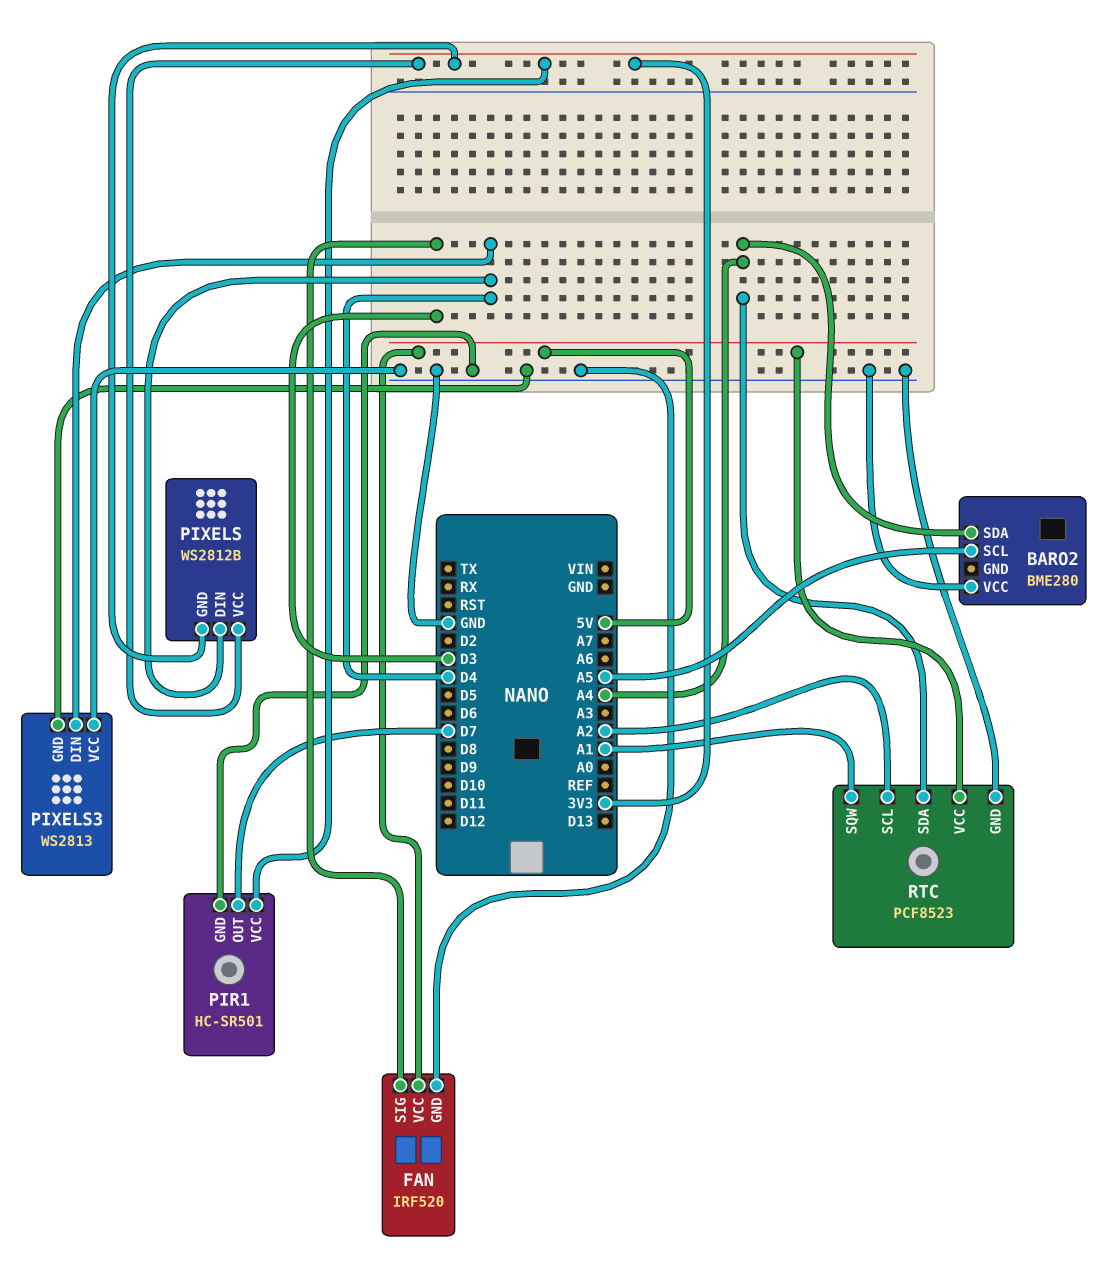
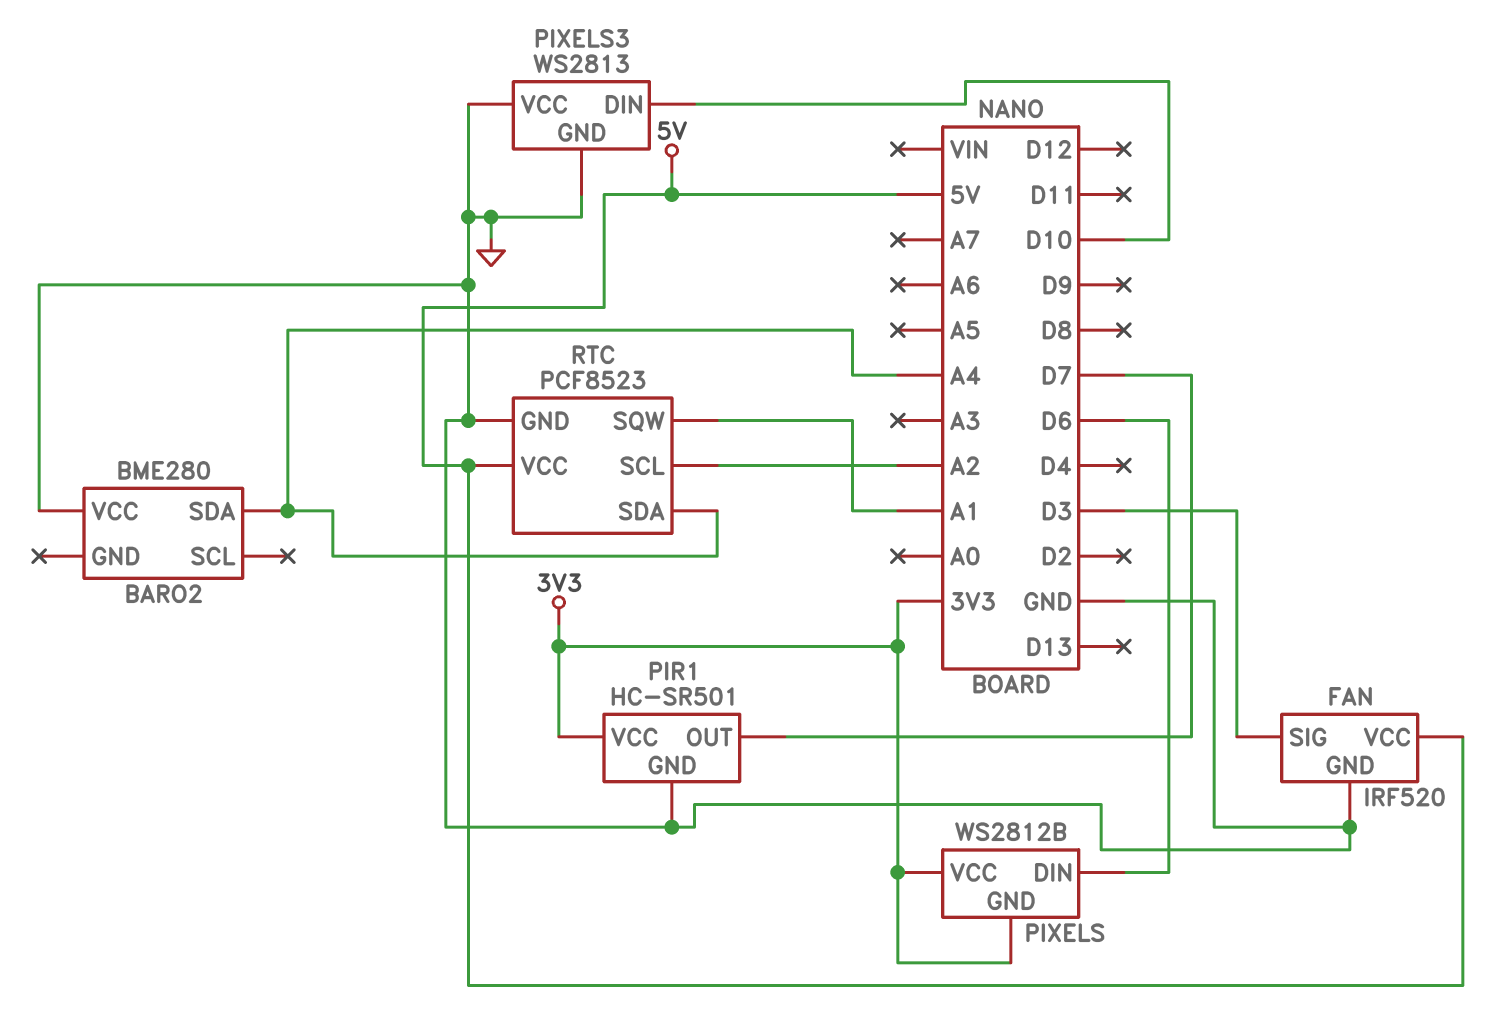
BARO2 pin SCL: A5 -> none
PIXELS pin DIN: D4 -> D6
PIXELS3 pin DIN: D4 -> D10

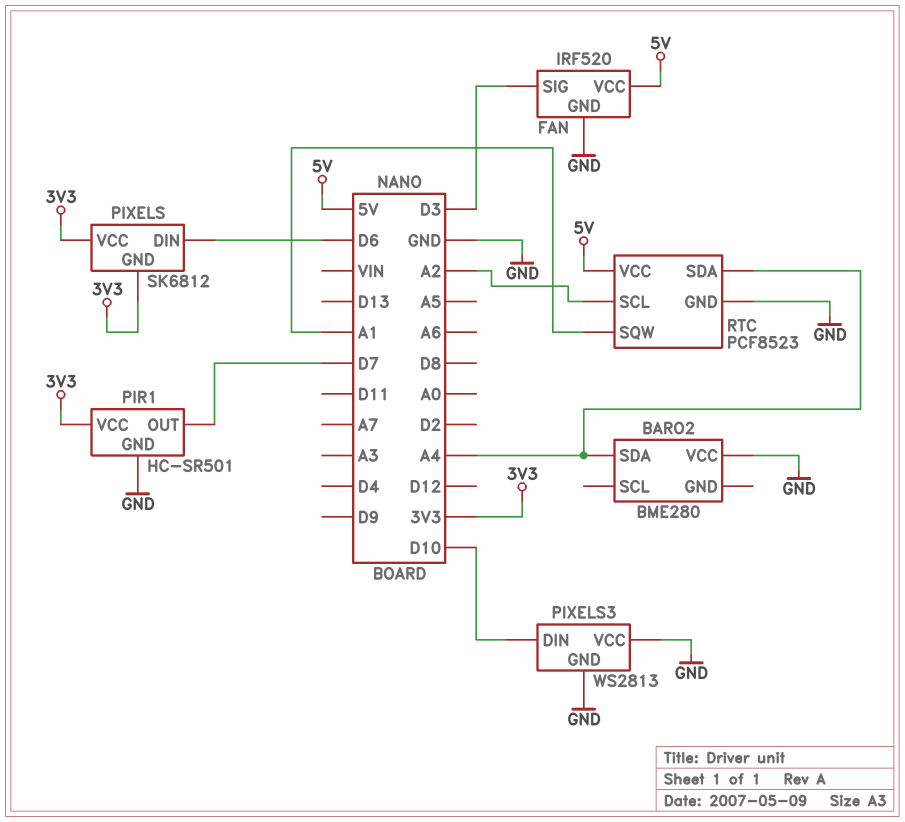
PIXELS: WS2812B -> SK6812

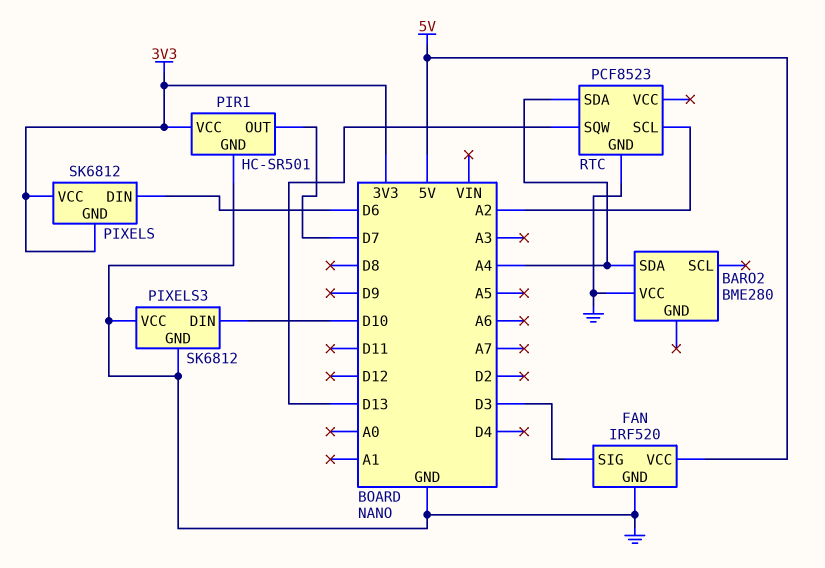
PIXELS3: WS2813 -> SK6812
RTC pin SQW: A1 -> D13
RTC pin VCC: 5V -> none

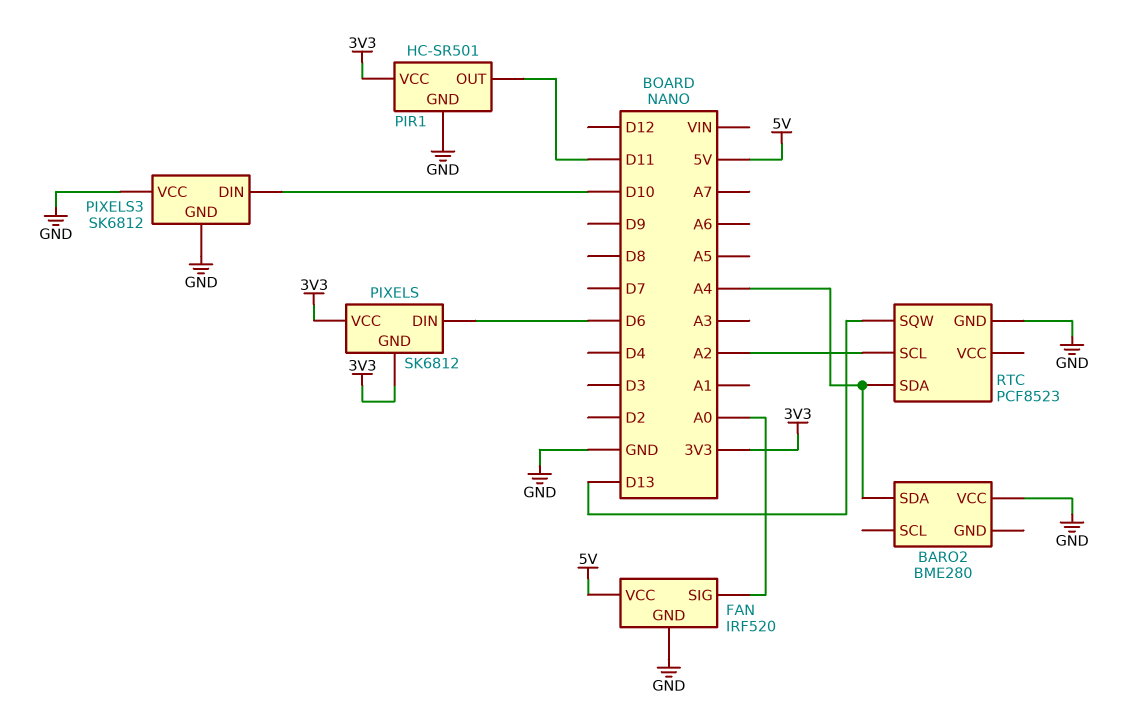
FAN pin SIG: D3 -> A0
PIR1 pin OUT: D7 -> D11

